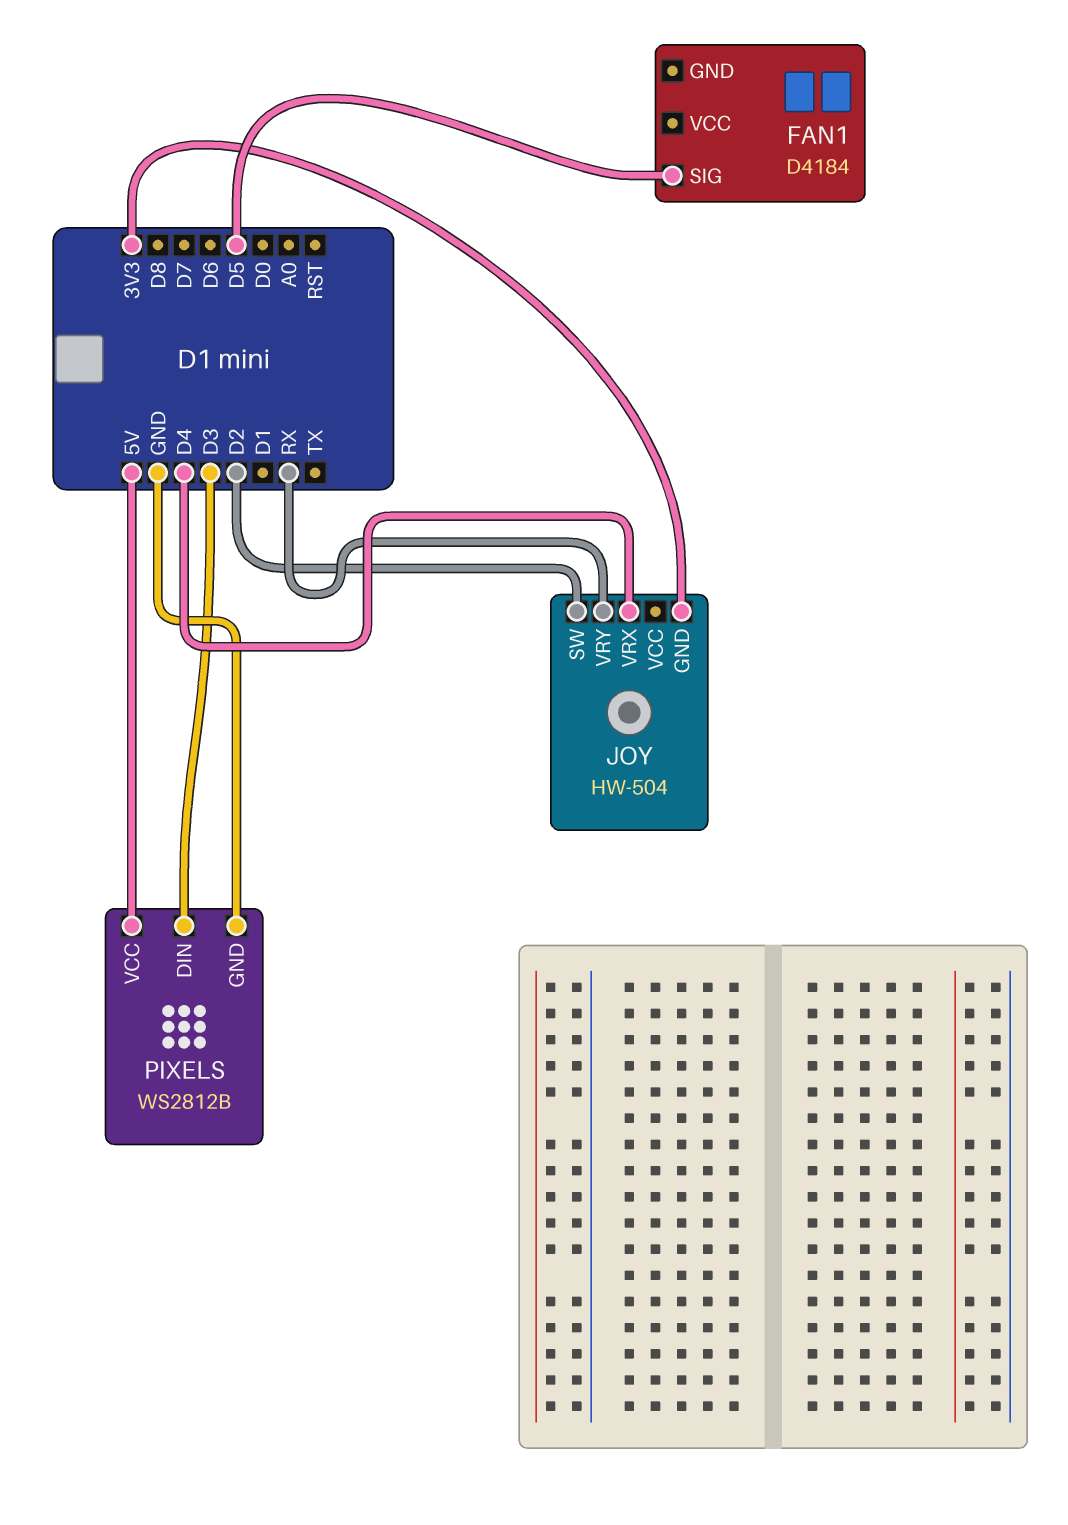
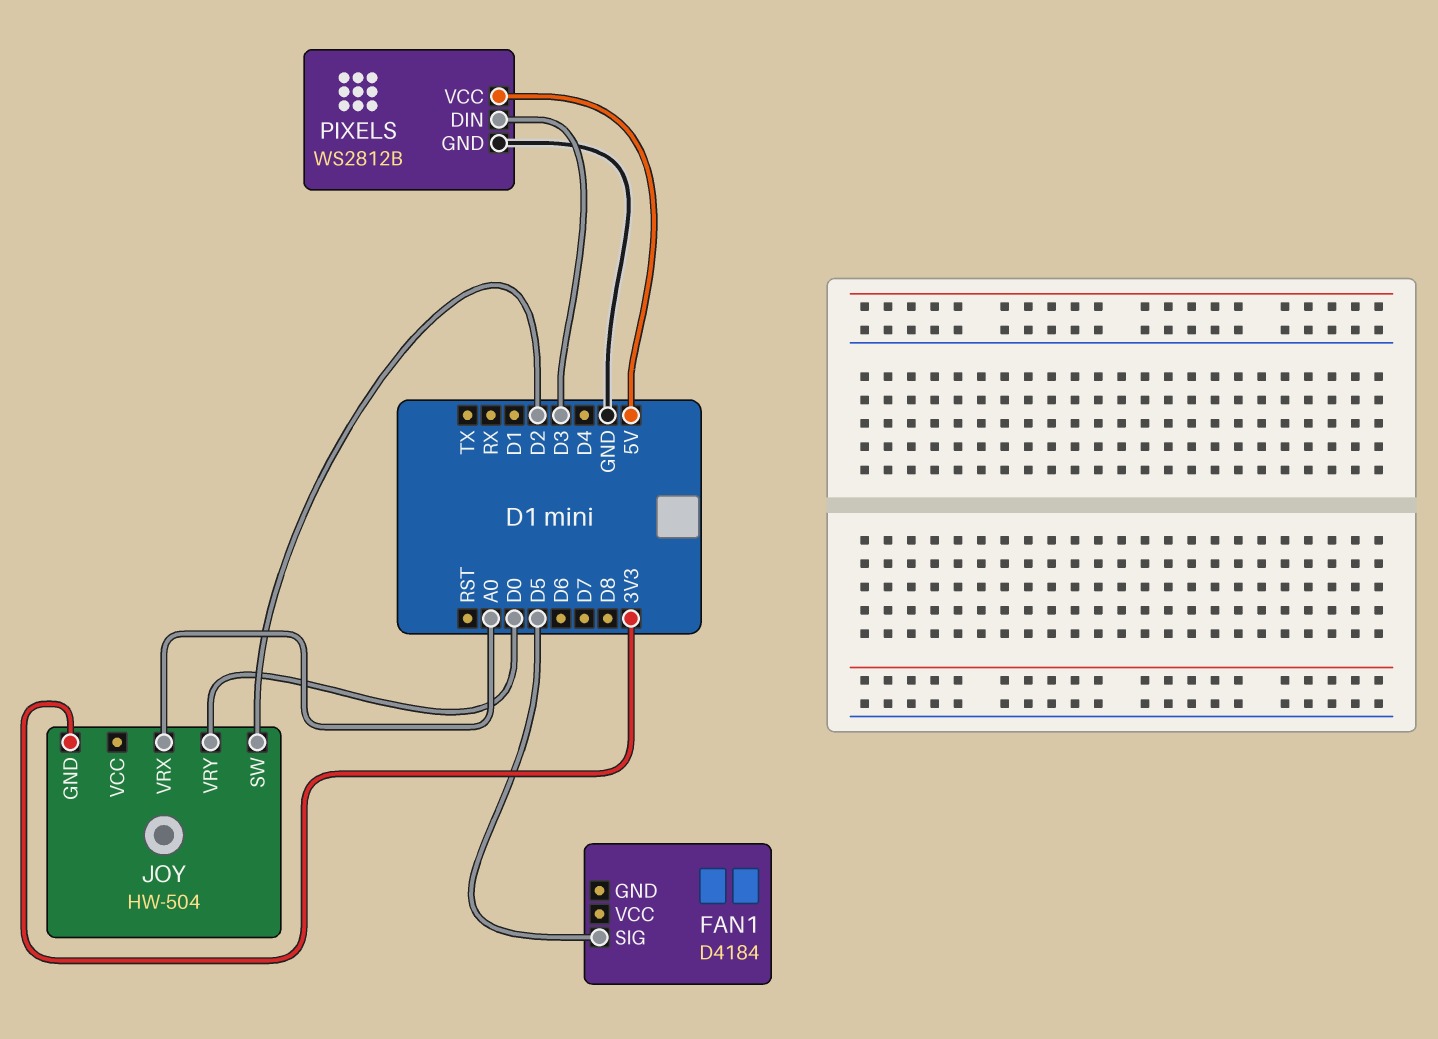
JOY pin VRX: D4 -> A0
JOY pin VRY: RX -> D0

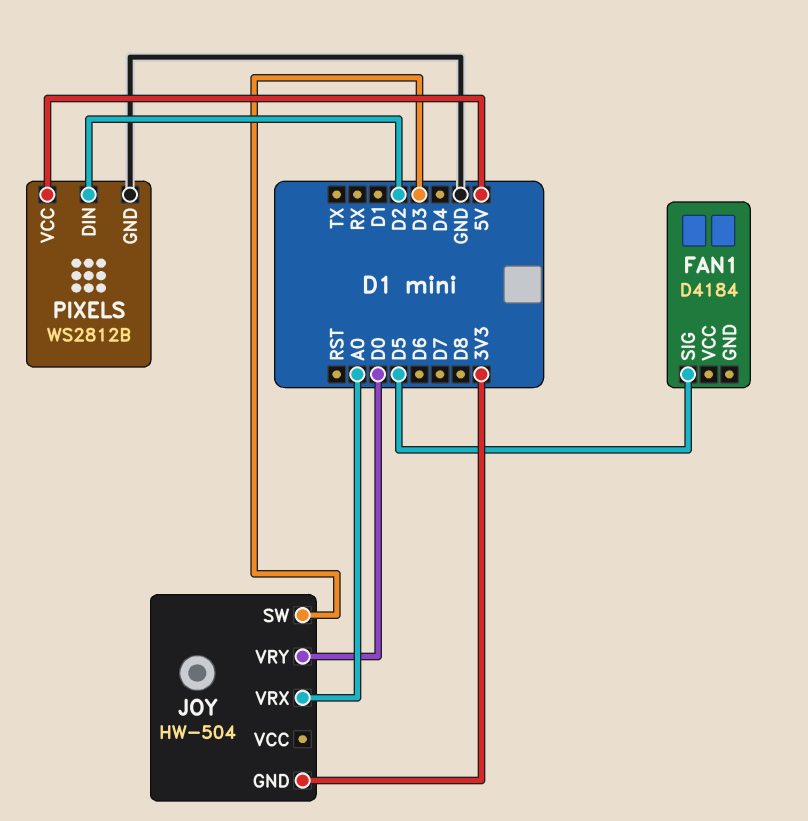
JOY pin SW: D2 -> D3
PIXELS pin DIN: D3 -> D2

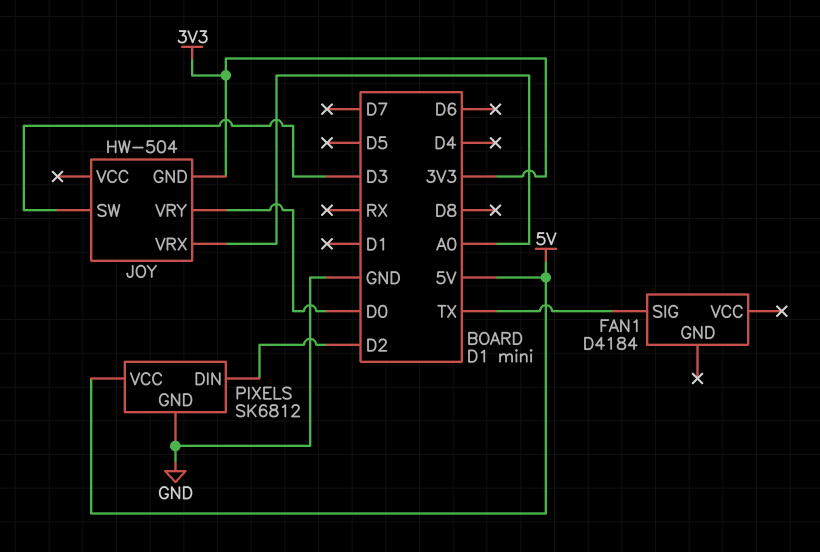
FAN1 pin SIG: D5 -> TX
PIXELS: WS2812B -> SK6812

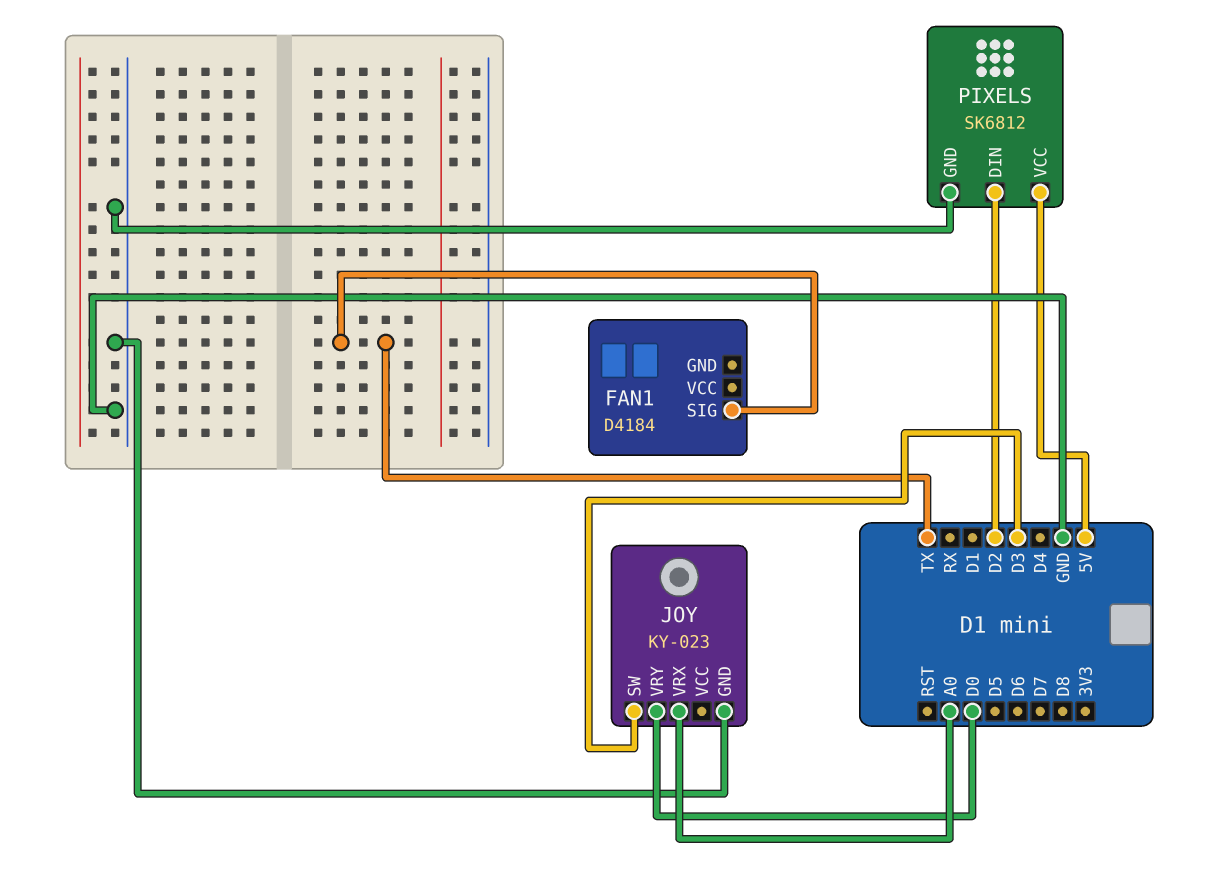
JOY: HW-504 -> KY-023
JOY pin GND: 3V3 -> GND

